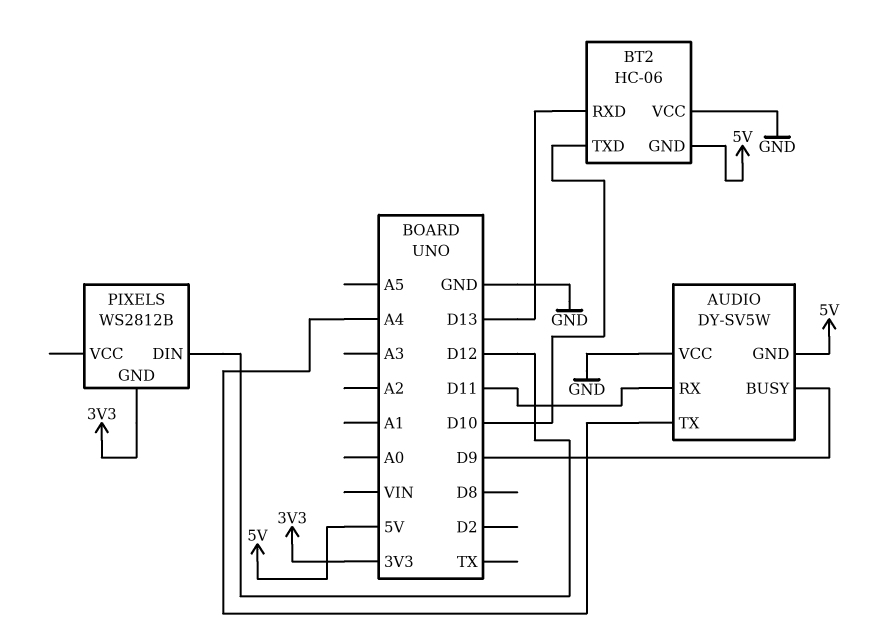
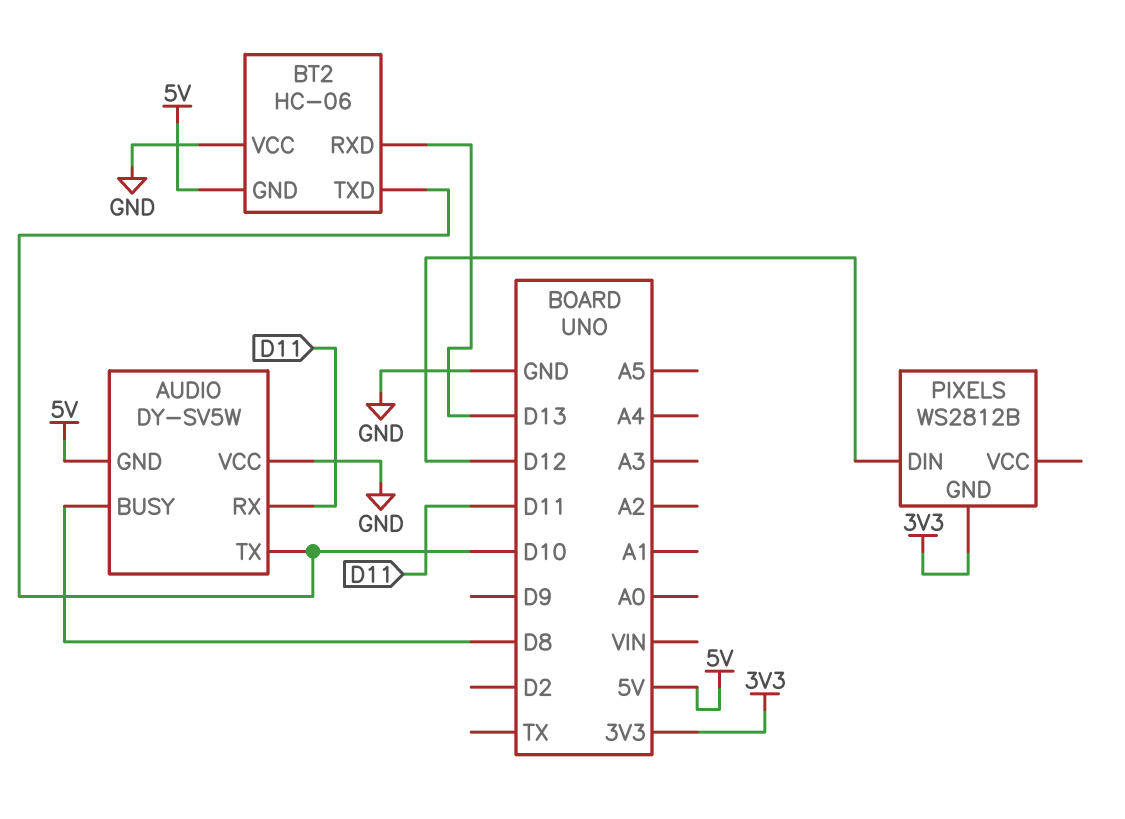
AUDIO pin BUSY: D9 -> D8
AUDIO pin TX: A4 -> D10

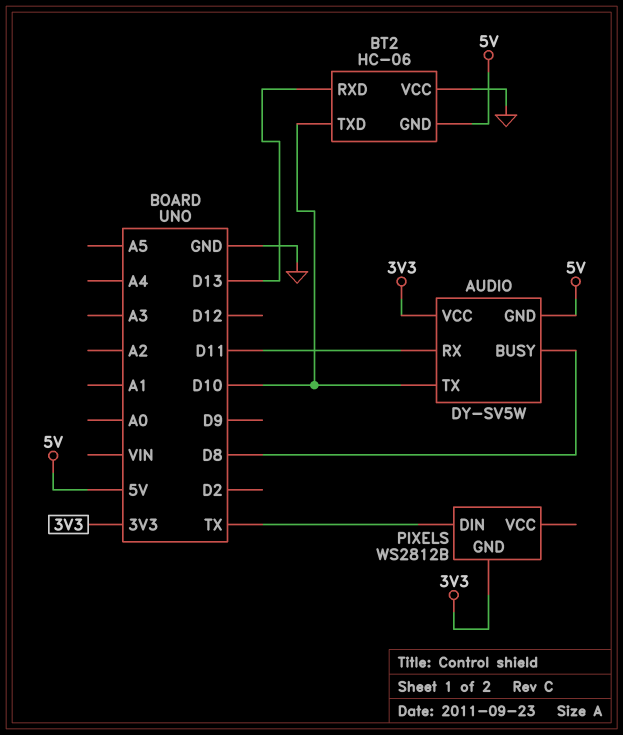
AUDIO pin VCC: GND -> 3V3
PIXELS pin DIN: D12 -> TX

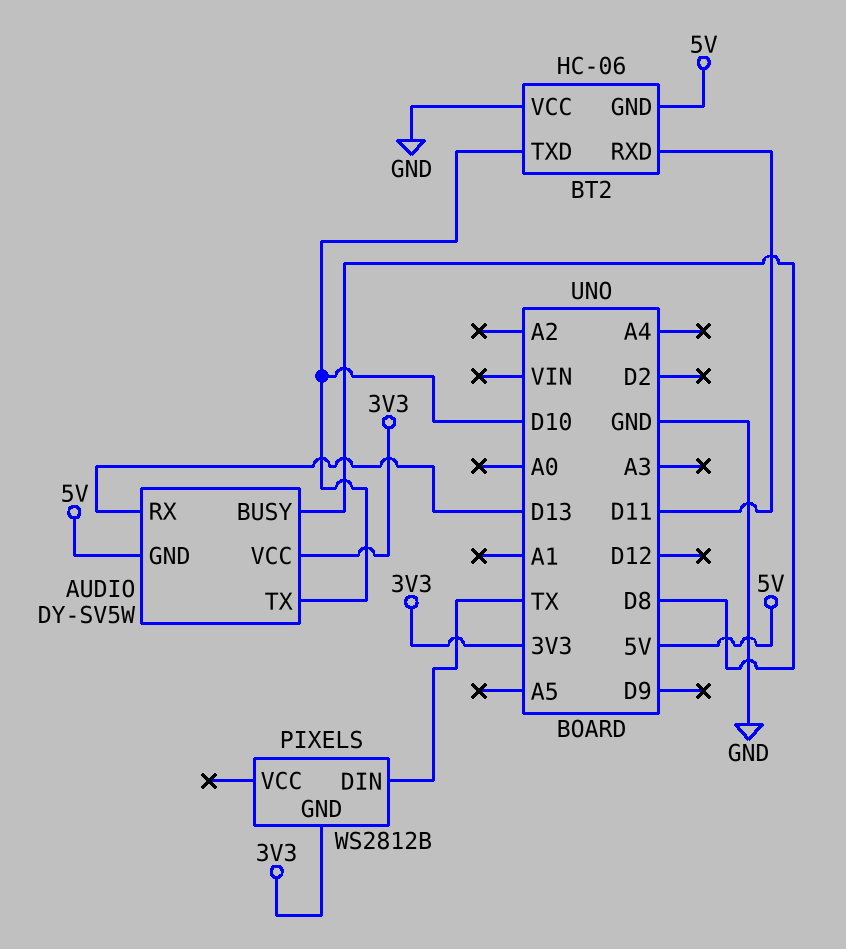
AUDIO pin RX: D11 -> D13
BT2 pin RXD: D13 -> D11

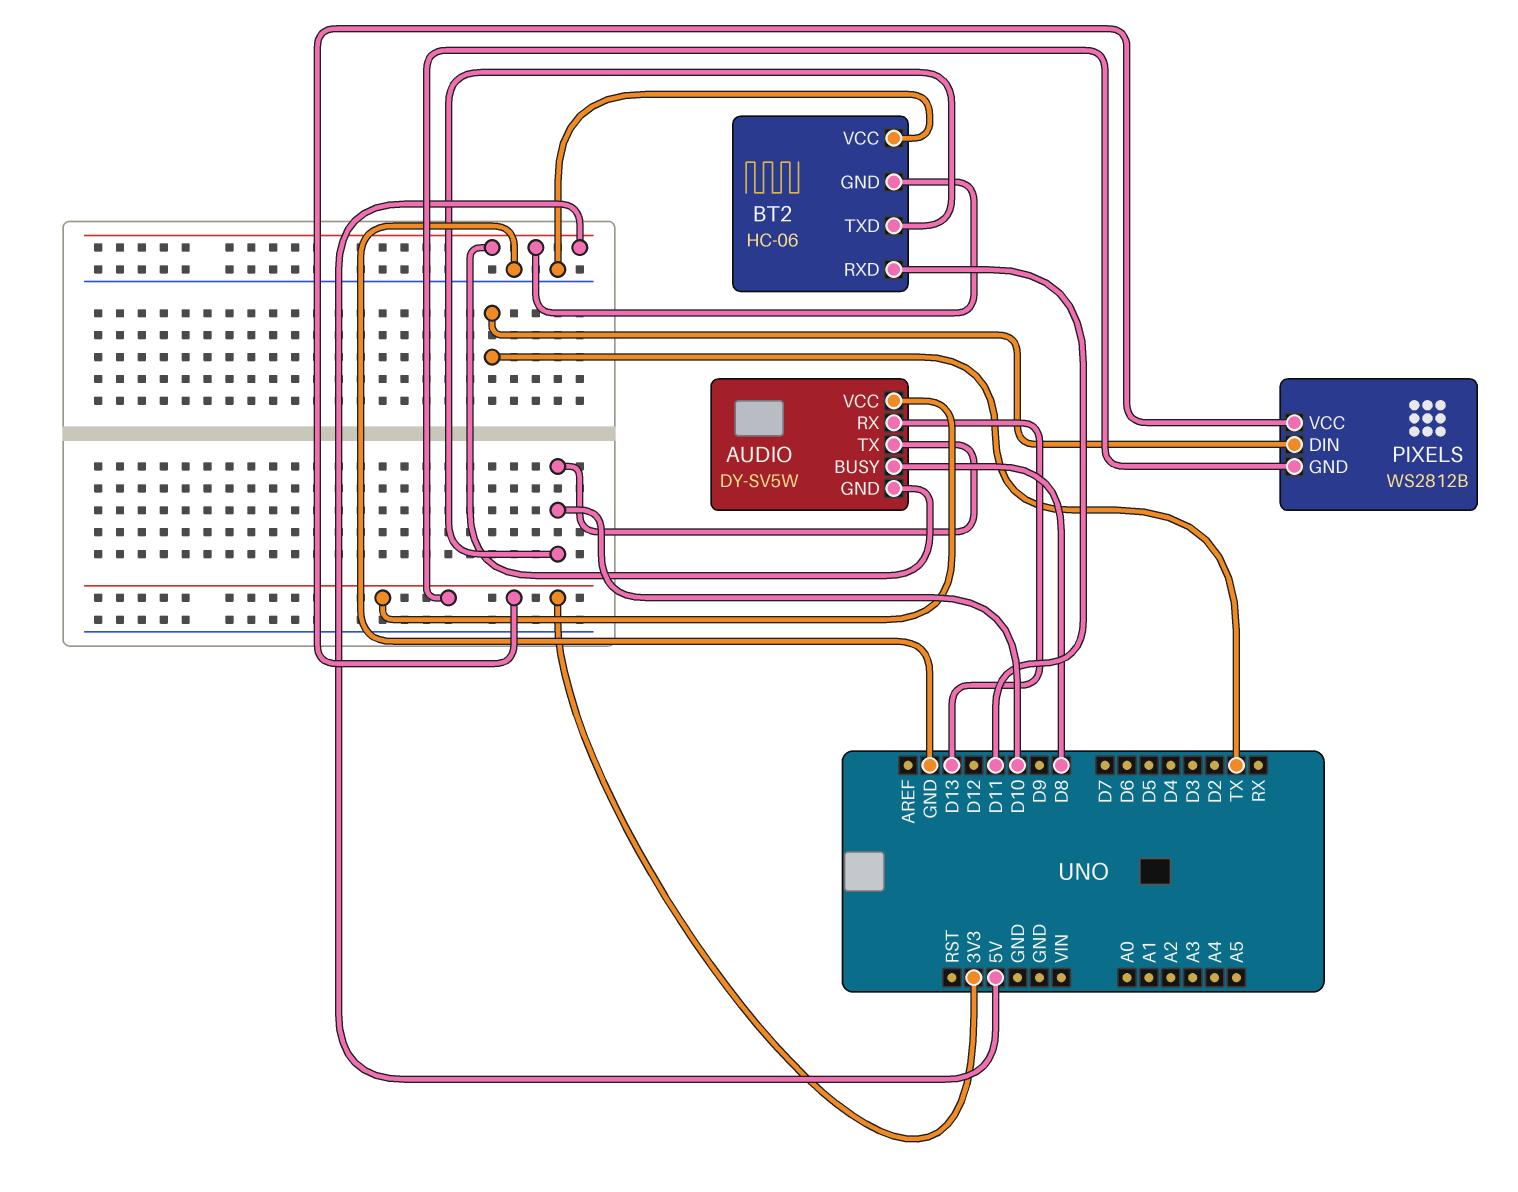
PIXELS pin VCC: none -> 3V3

